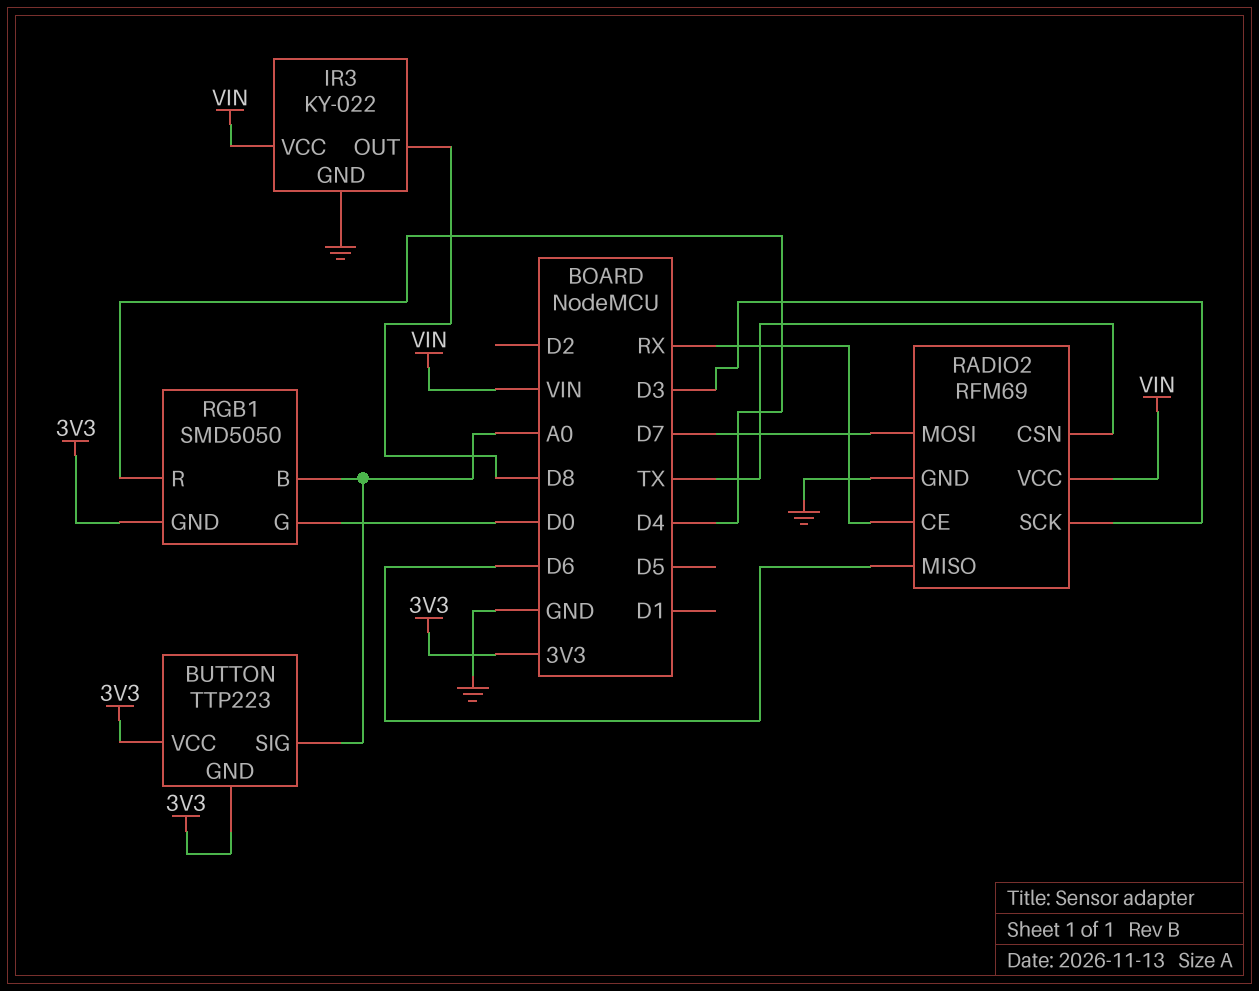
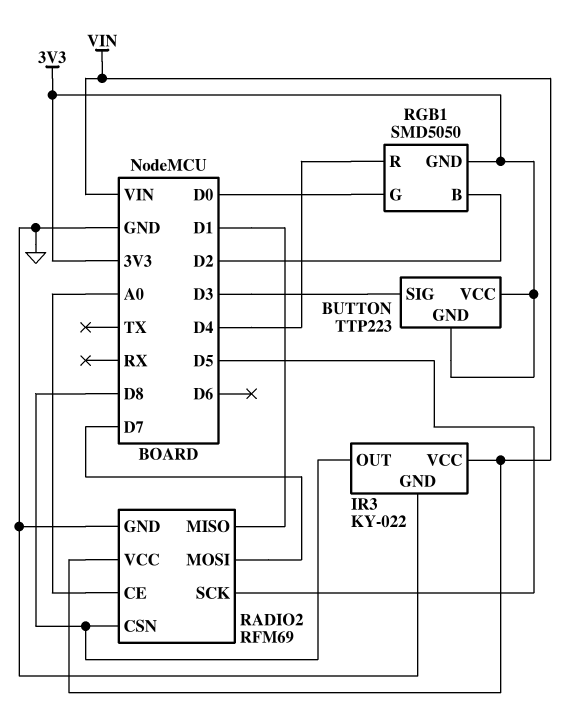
BUTTON pin SIG: A0 -> D3
RADIO2 pin CE: RX -> A0
RADIO2 pin CSN: TX -> D8
RADIO2 pin MISO: D6 -> D1
RADIO2 pin SCK: D3 -> D5
RGB1 pin B: A0 -> D2

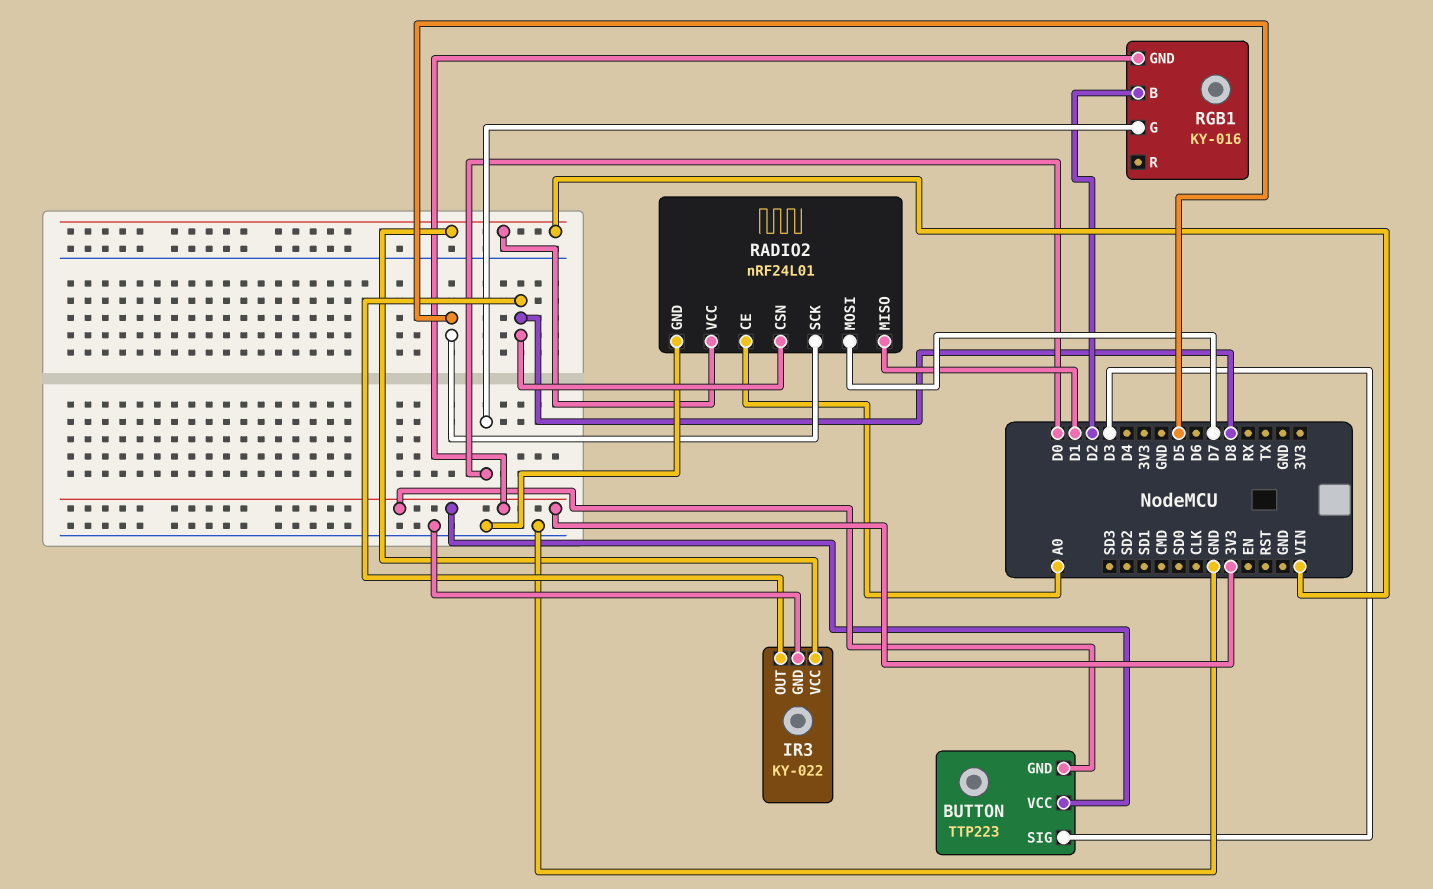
RADIO2: RFM69 -> nRF24L01
RGB1: SMD5050 -> KY-016
RGB1 pin R: D4 -> none

